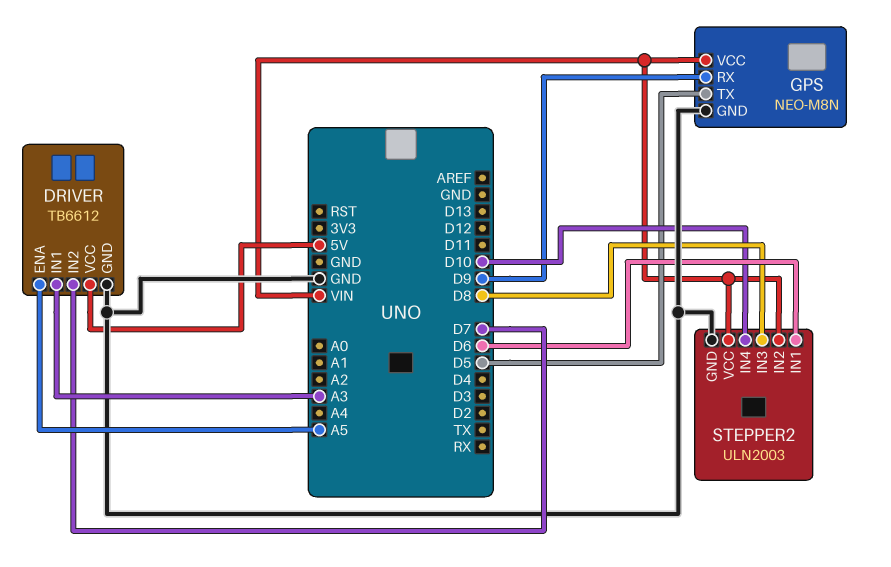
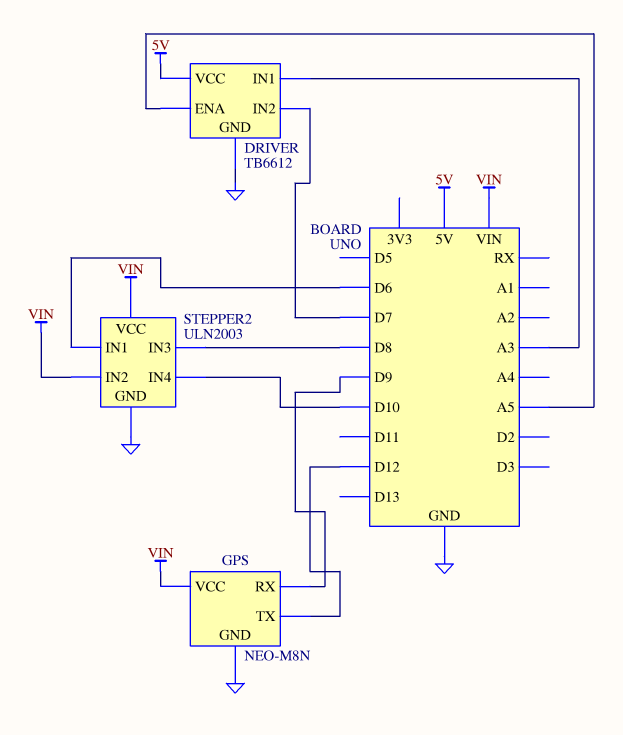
GPS pin TX: D5 -> D12

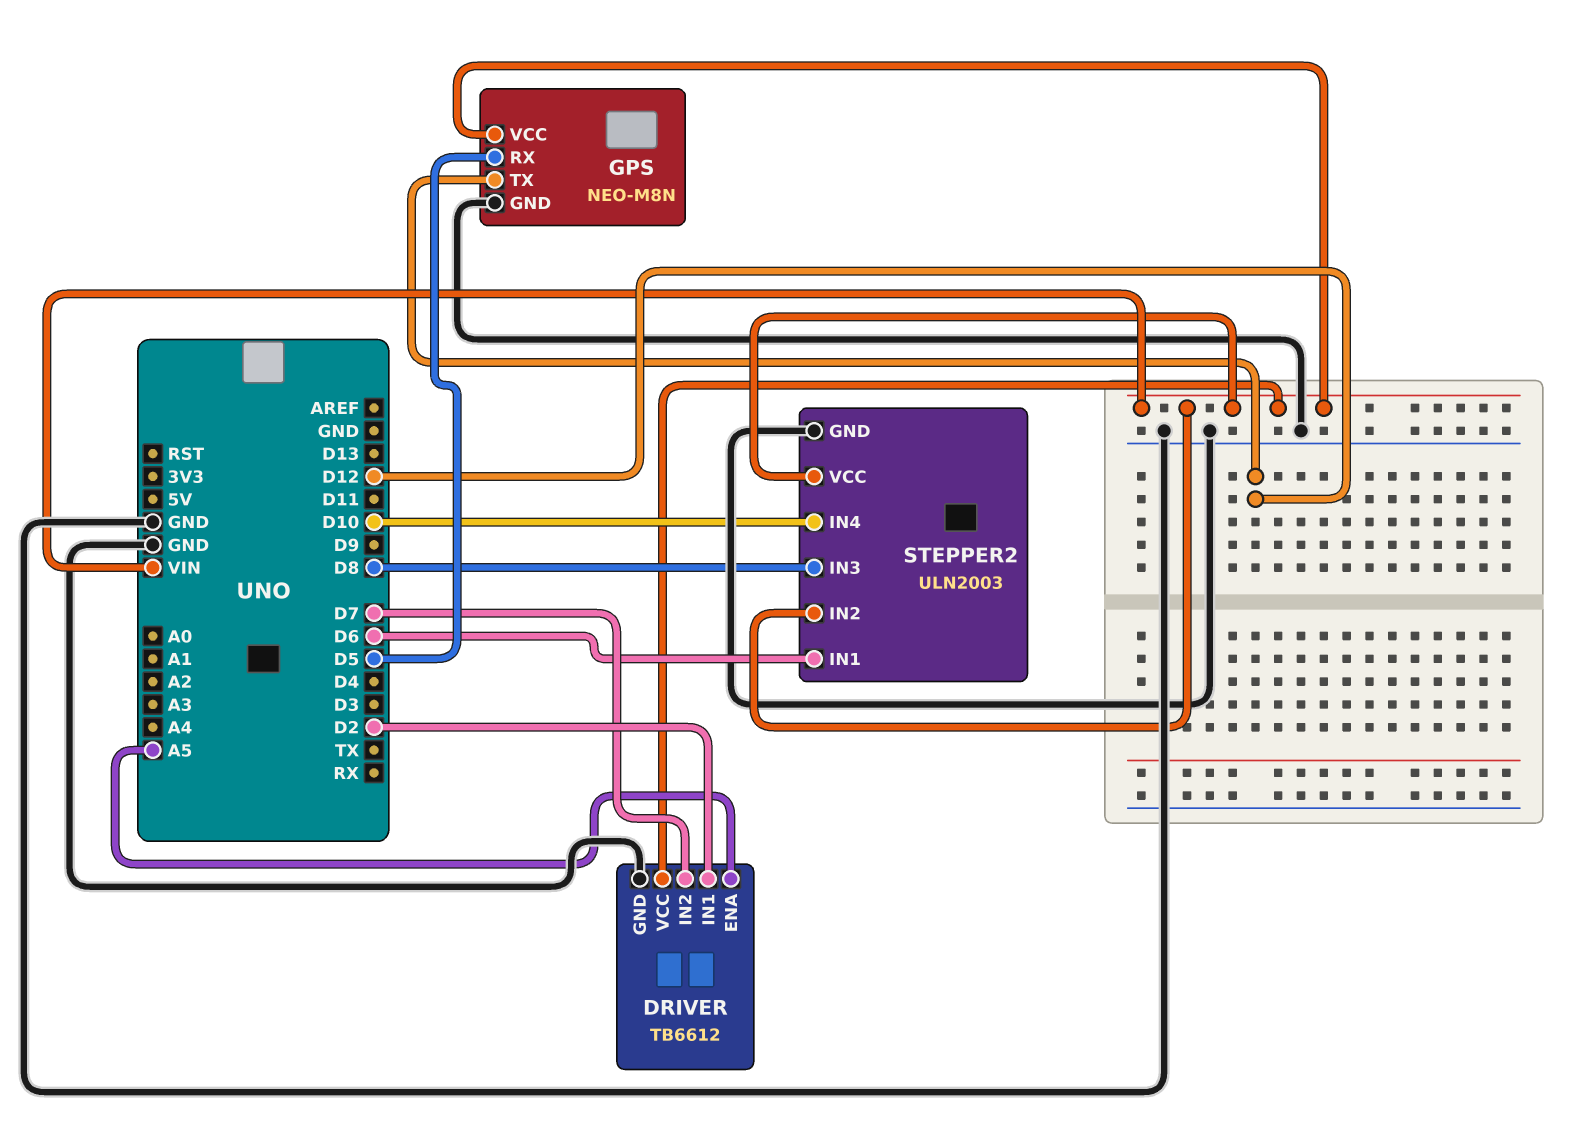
DRIVER pin IN1: A3 -> D2
DRIVER pin VCC: 5V -> VIN
GPS pin RX: D9 -> D5

